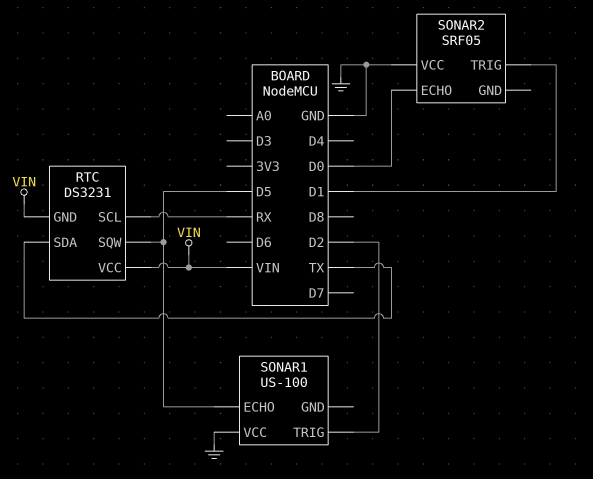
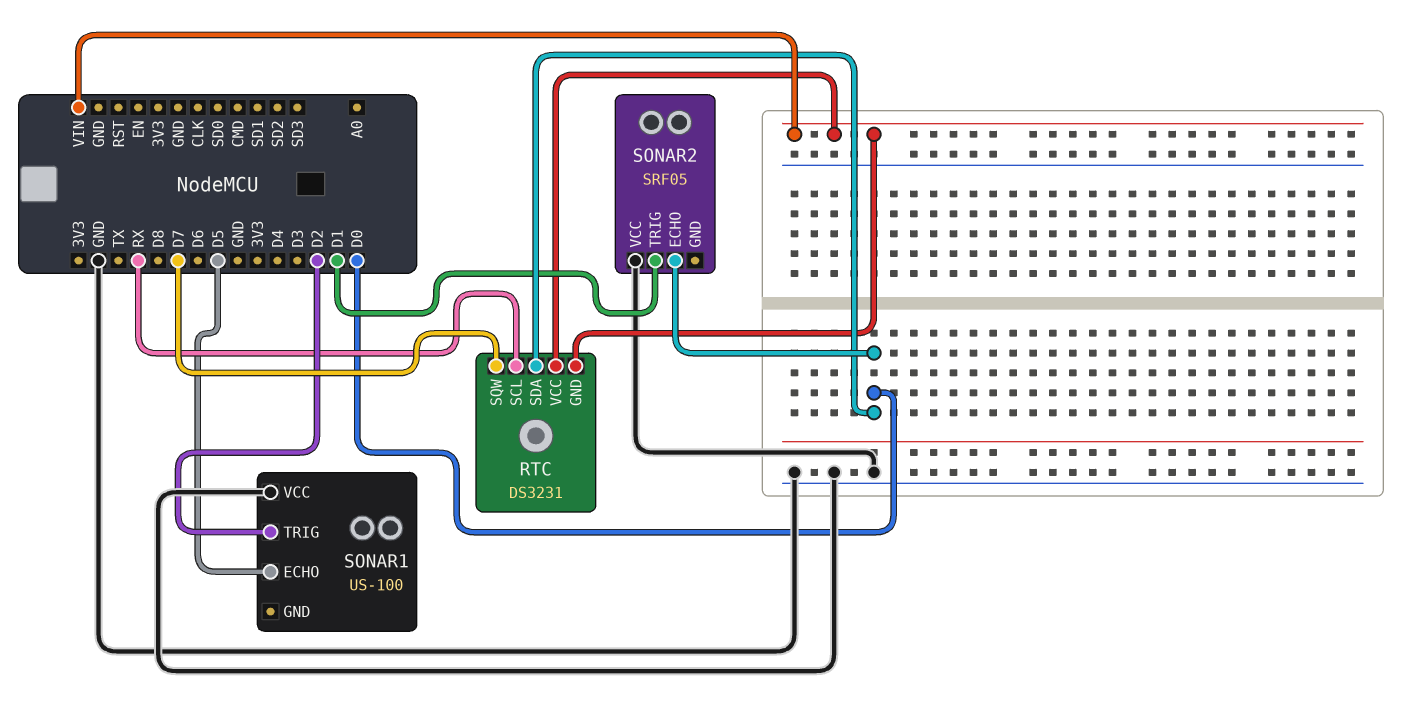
RTC pin SDA: TX -> D0
RTC pin SQW: D5 -> D7

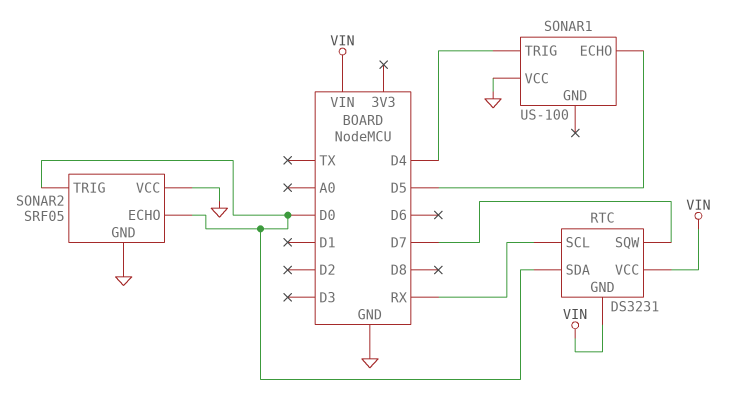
SONAR1 pin TRIG: D2 -> D4
SONAR2 pin GND: none -> GND
SONAR2 pin TRIG: D1 -> D0

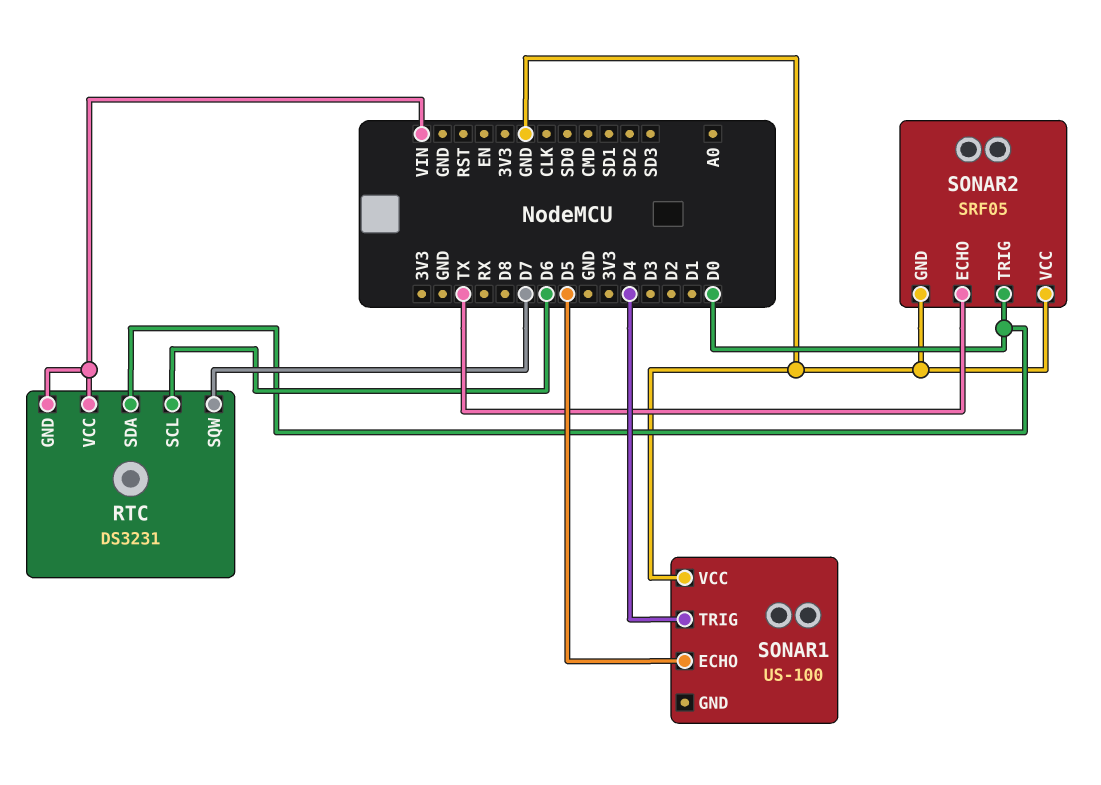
RTC pin SCL: RX -> D6
SONAR2 pin ECHO: D0 -> TX

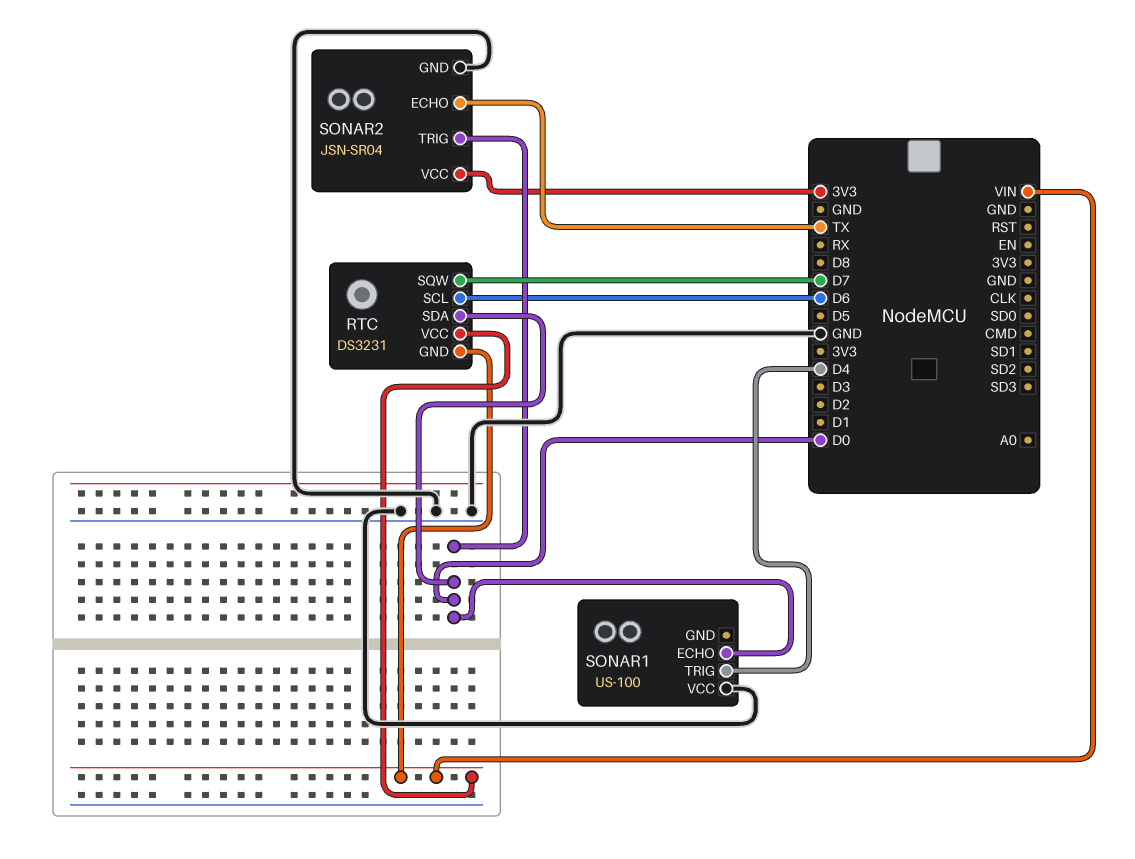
SONAR1 pin ECHO: D5 -> D0
SONAR2: SRF05 -> JSN-SR04
SONAR2 pin VCC: GND -> 3V3

